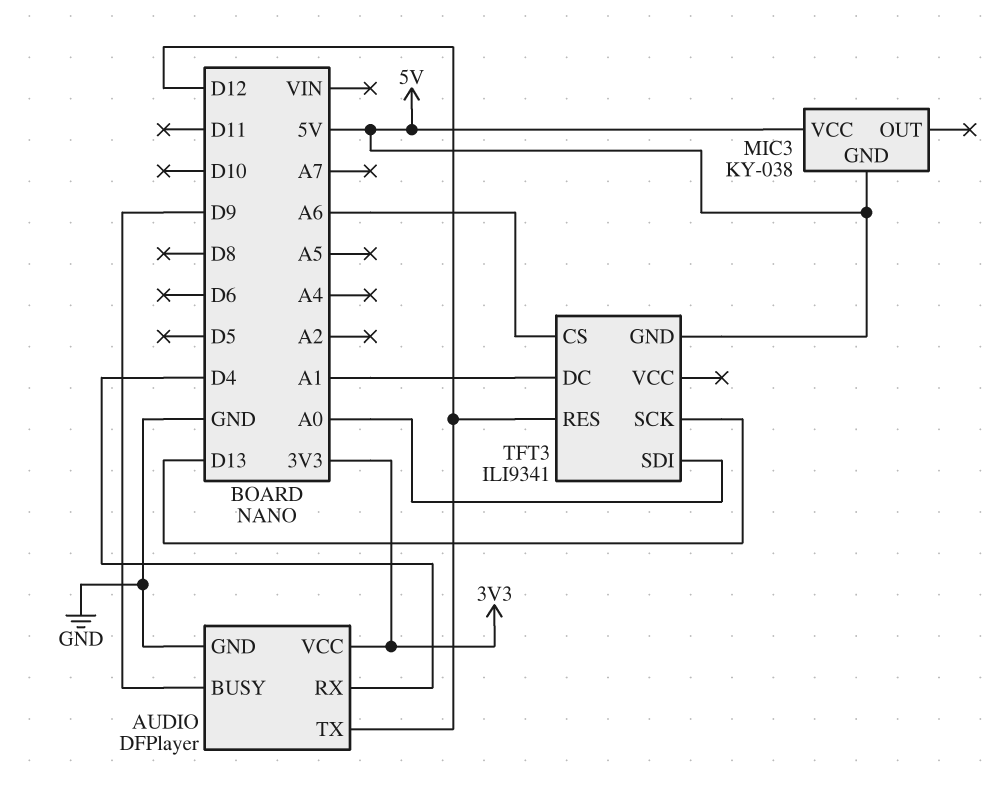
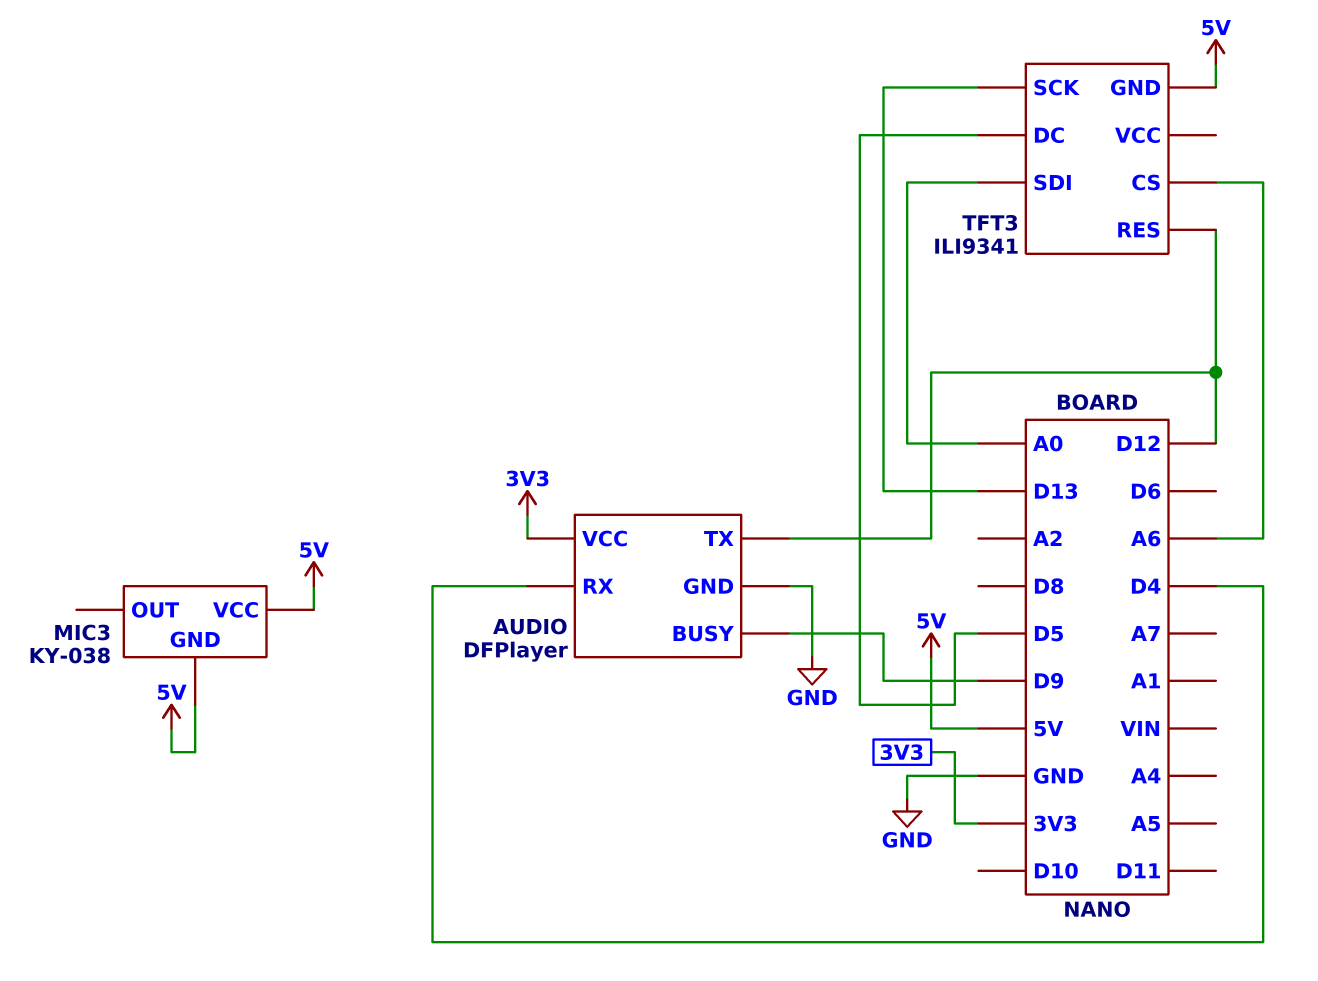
TFT3 pin DC: A1 -> D5

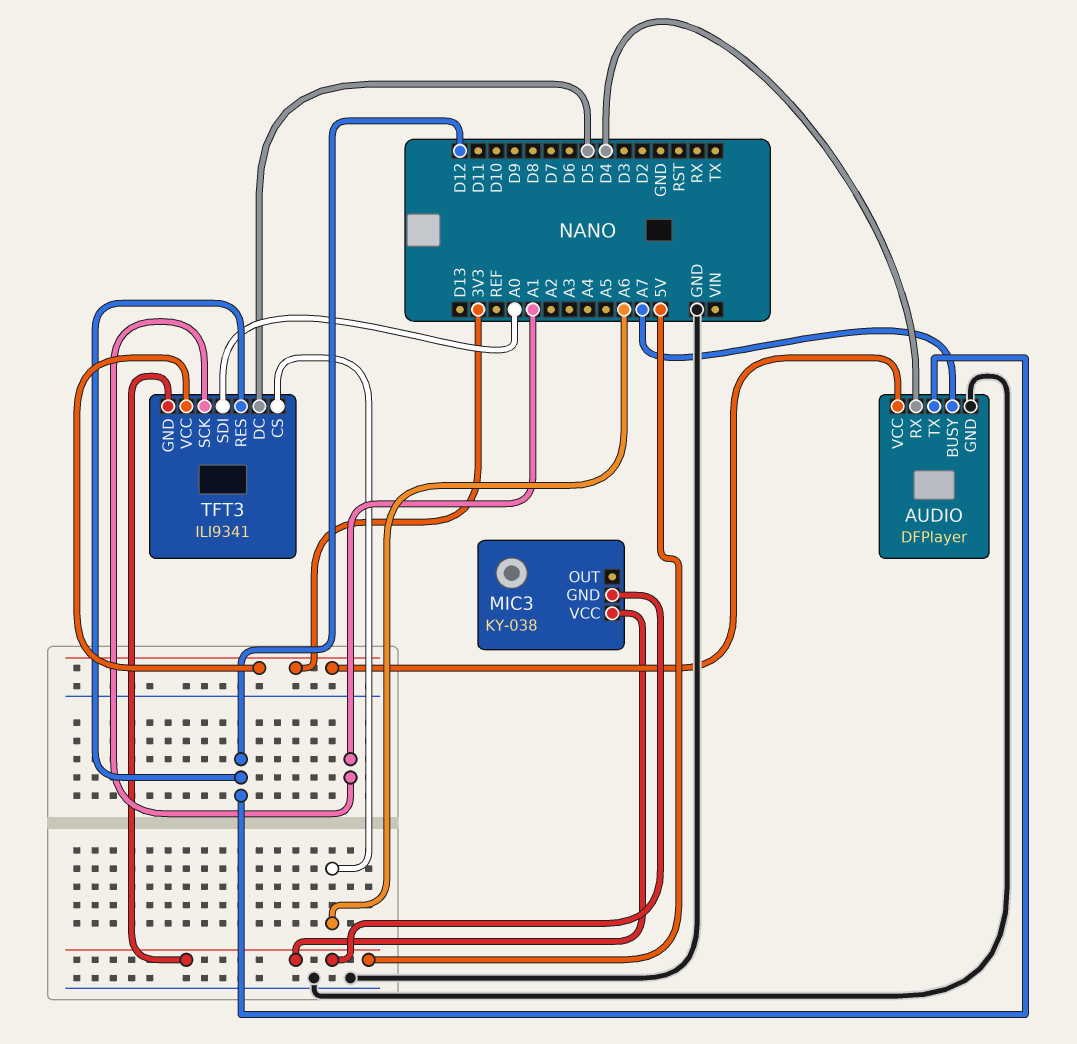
AUDIO pin BUSY: D9 -> A7
TFT3 pin SCK: D13 -> A1
TFT3 pin VCC: none -> 3V3

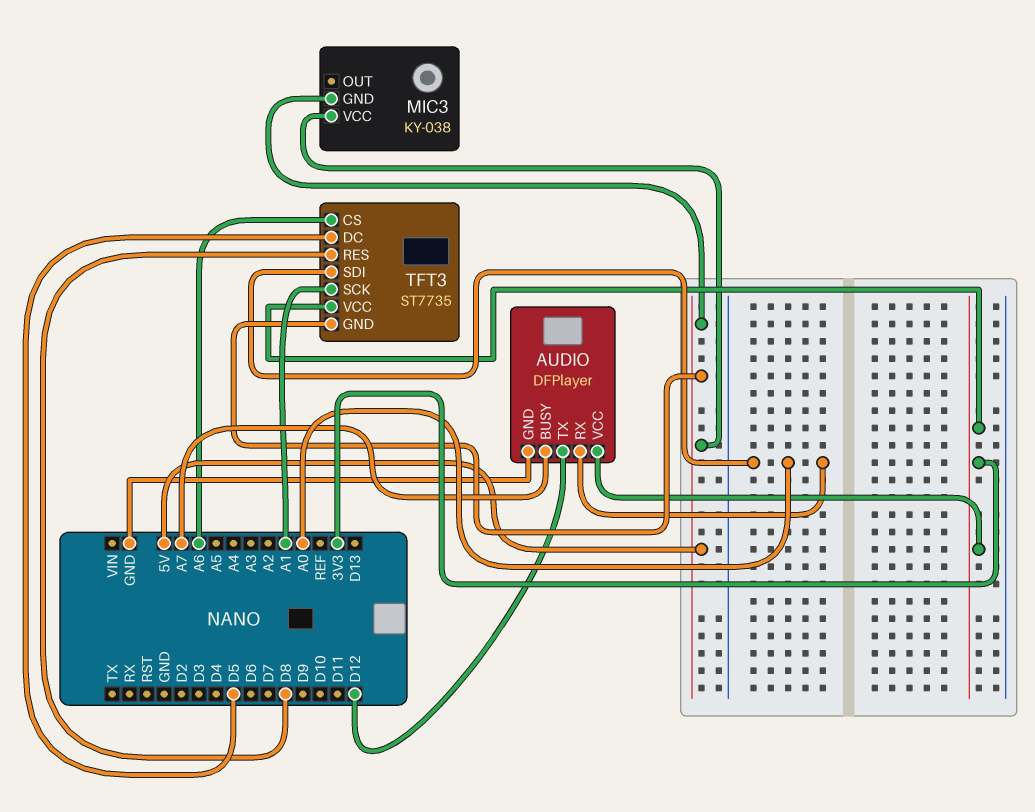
AUDIO pin RX: D4 -> A0
TFT3: ILI9341 -> ST7735
TFT3 pin RES: D12 -> D8

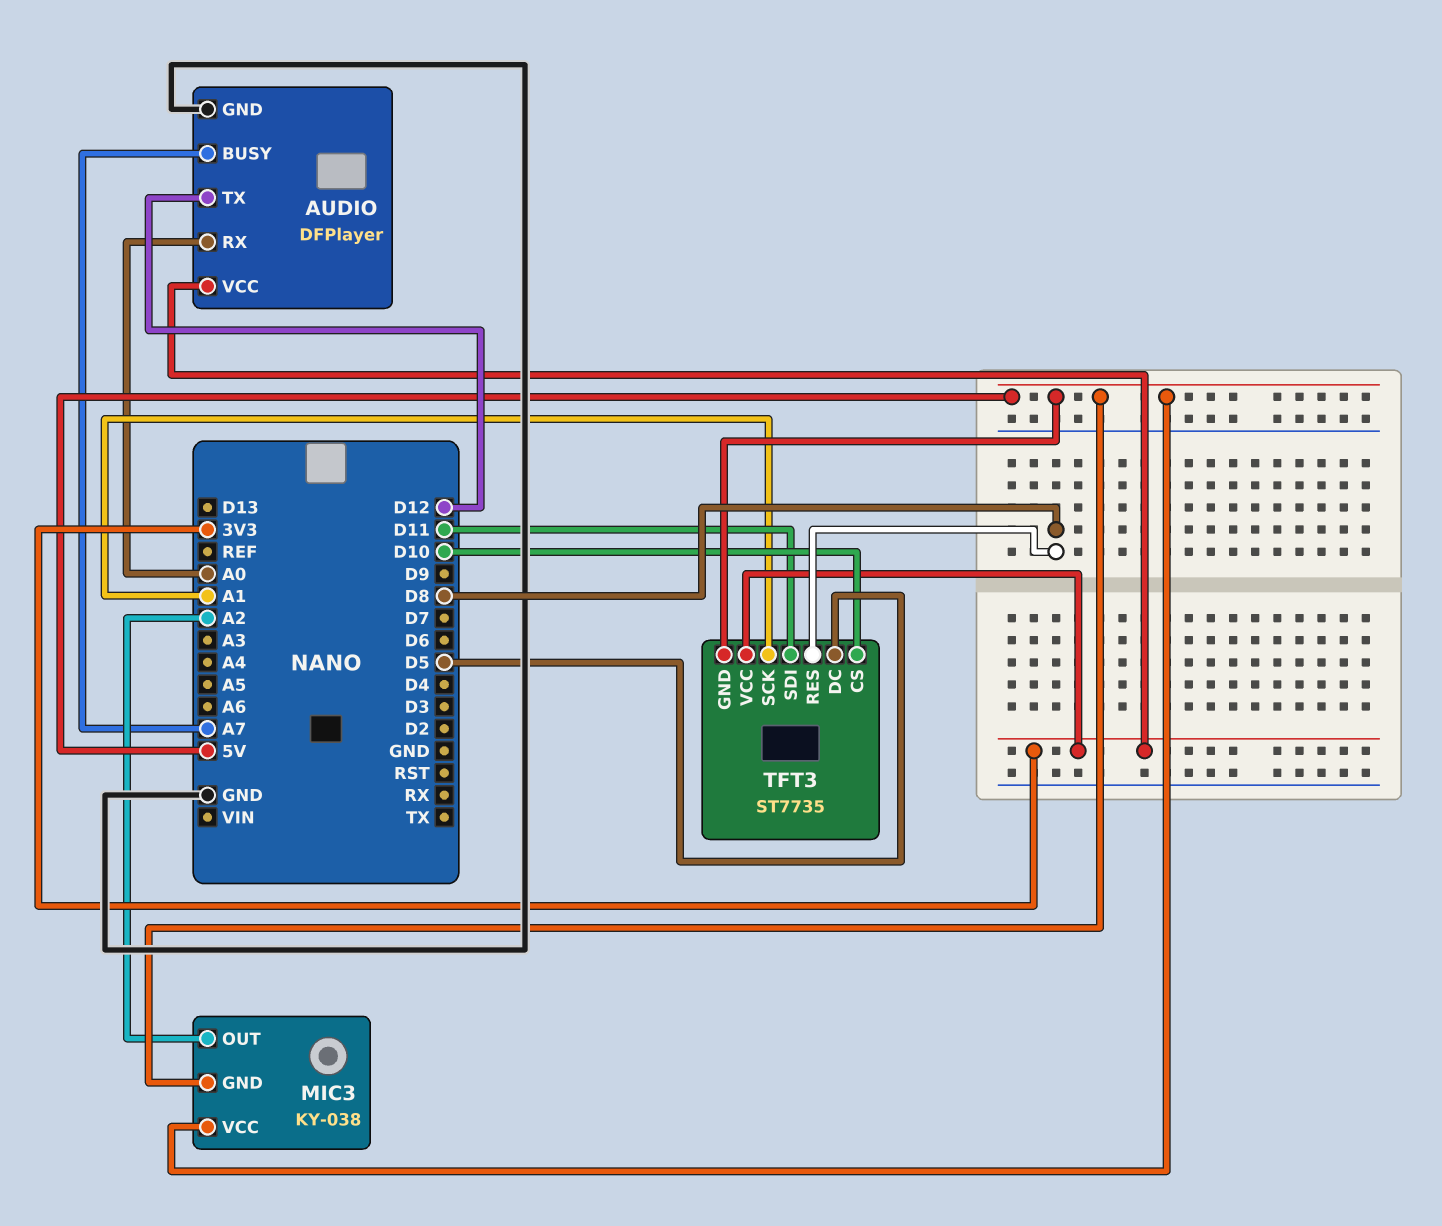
MIC3 pin OUT: none -> A2
TFT3 pin CS: A6 -> D10
TFT3 pin SDI: A0 -> D11

